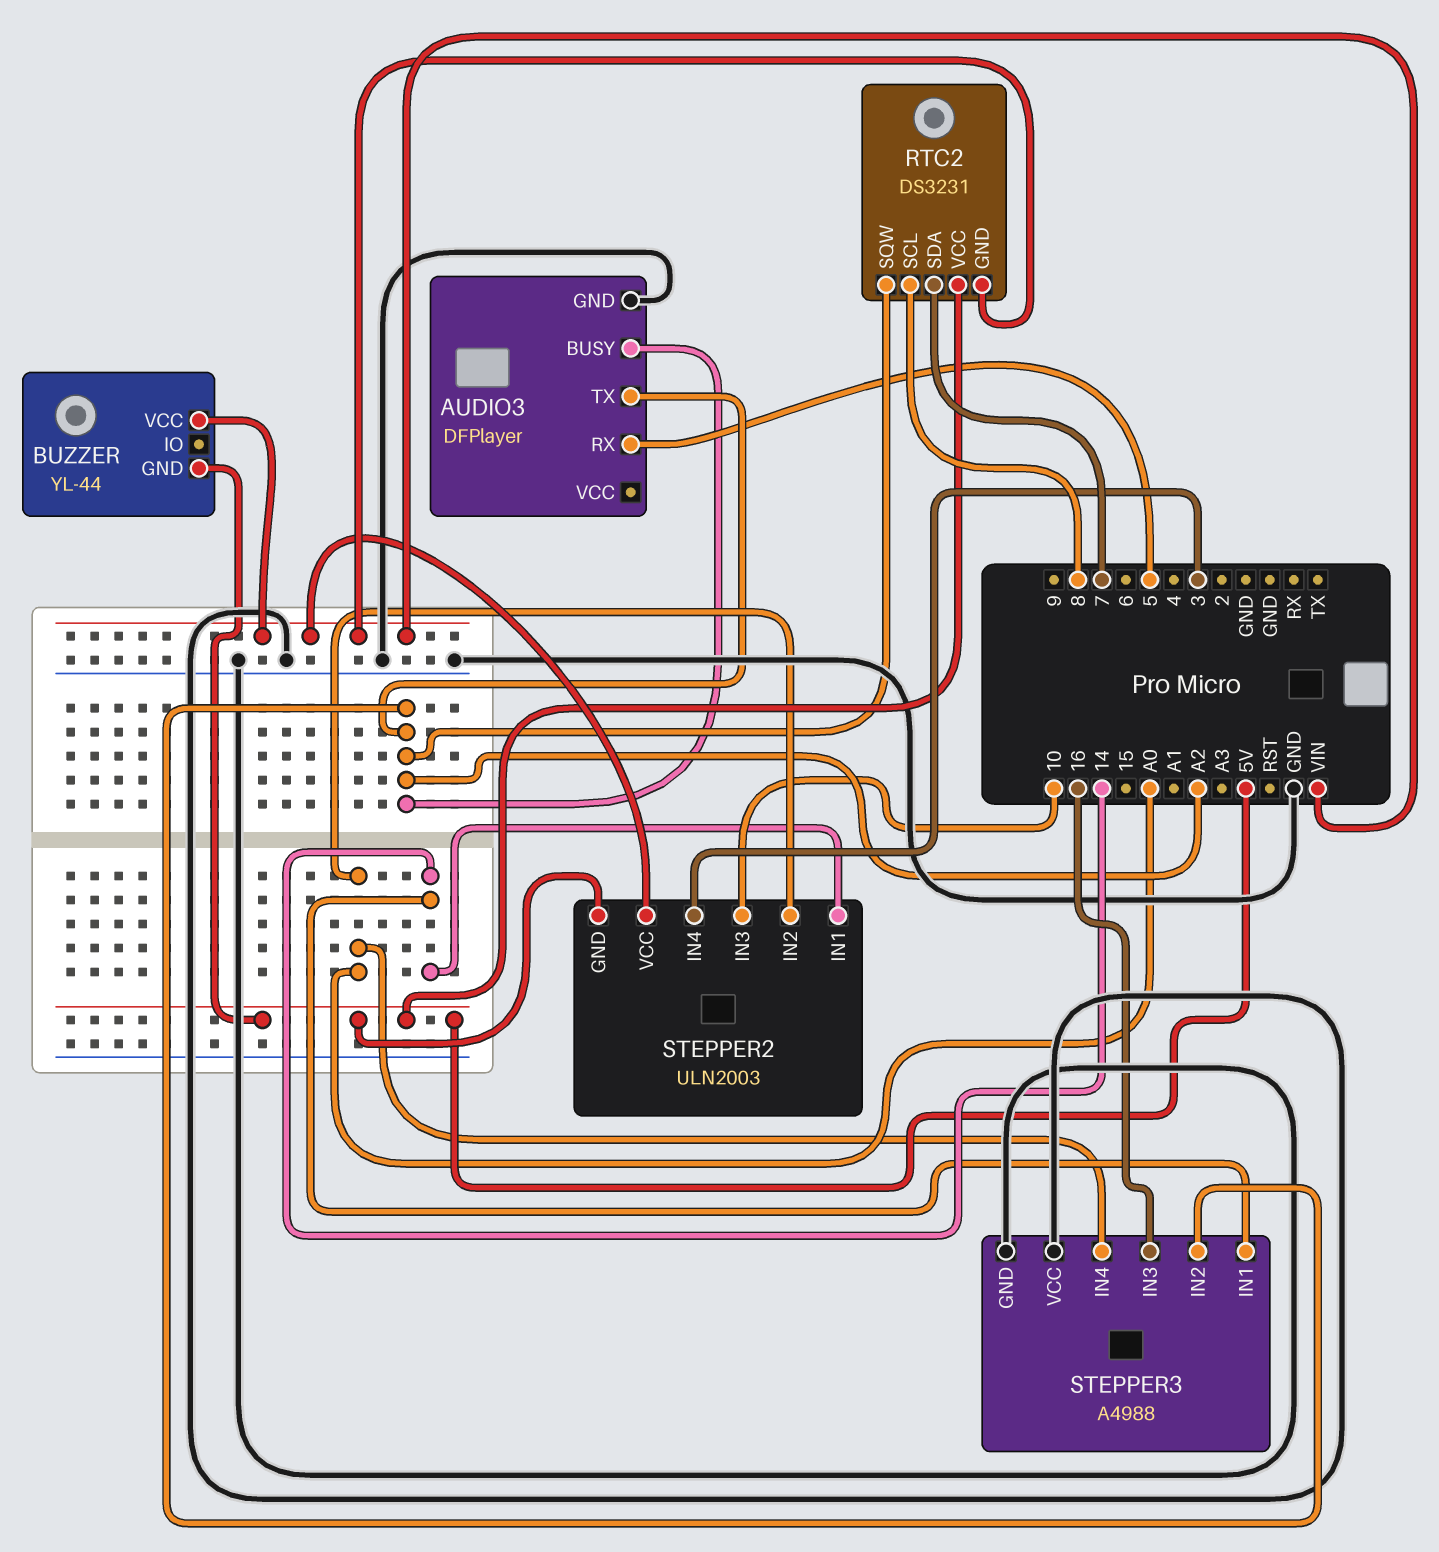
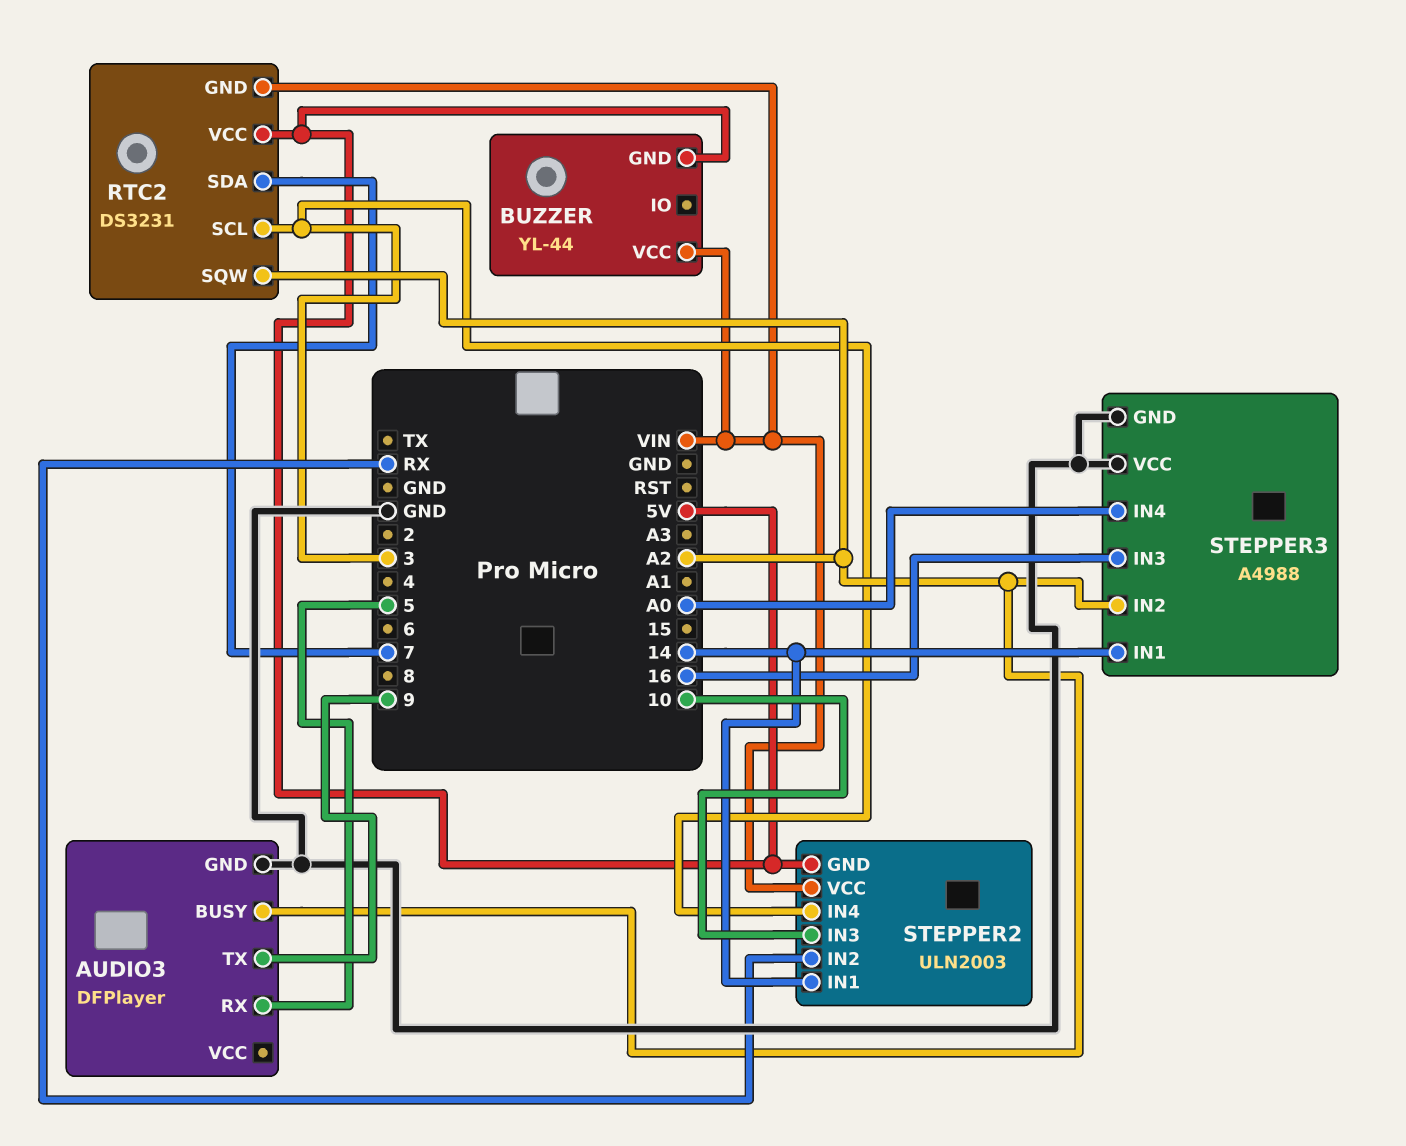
AUDIO3 pin TX: A2 -> 9
RTC2 pin SCL: 8 -> 3
STEPPER2 pin IN2: A0 -> RX

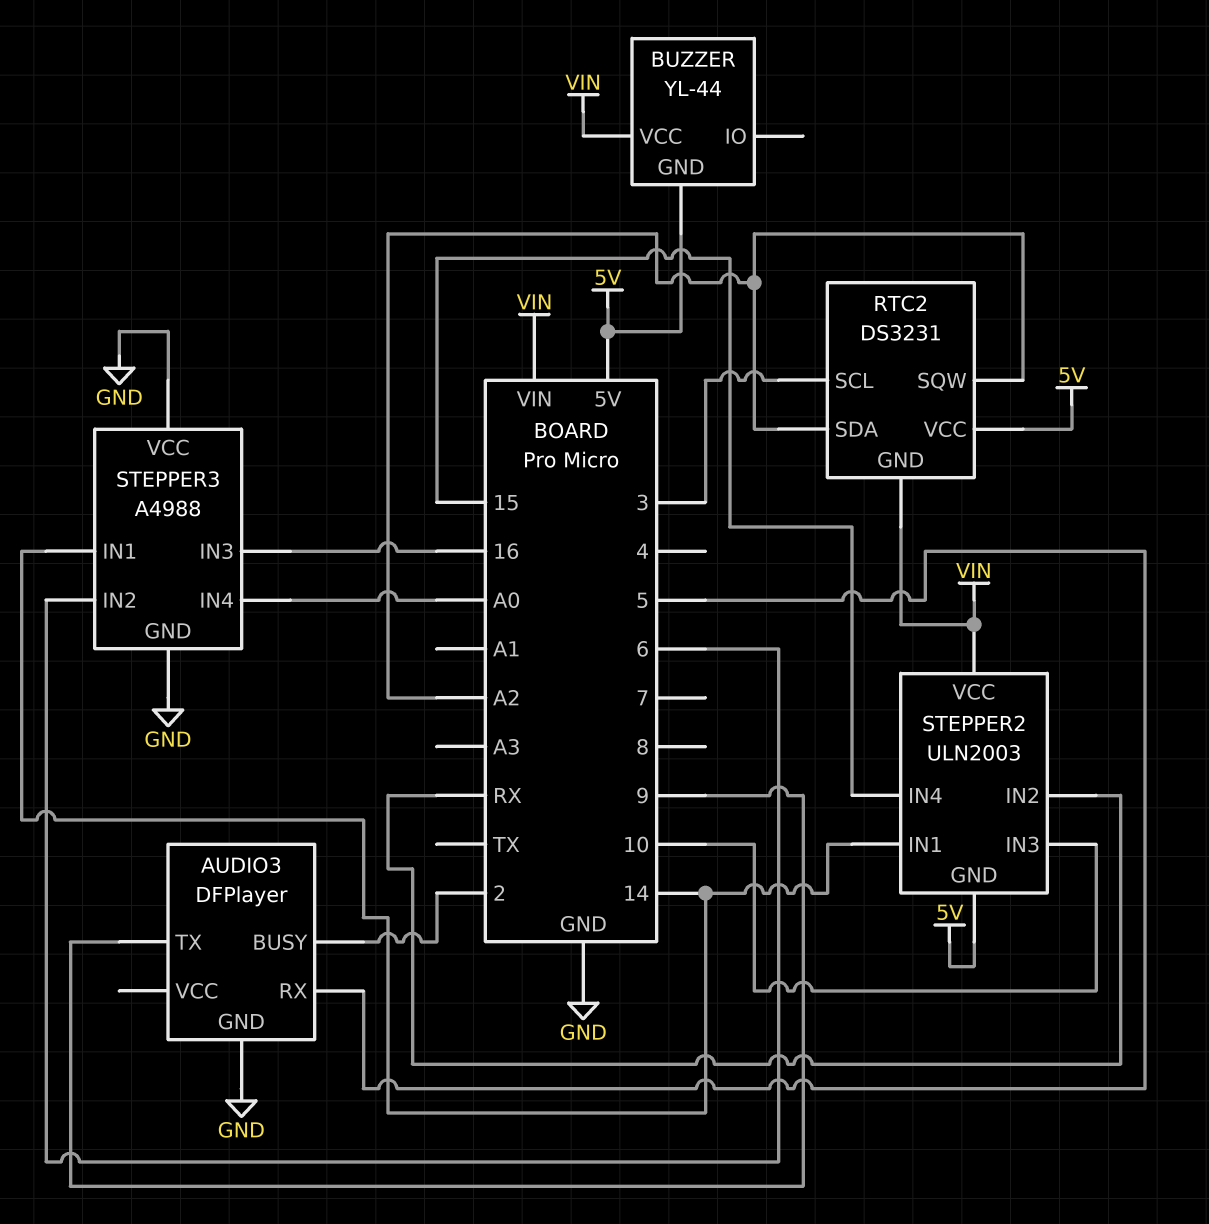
AUDIO3 pin BUSY: A2 -> 2
RTC2 pin SDA: 7 -> A2
STEPPER2 pin IN4: 3 -> 15
STEPPER3 pin IN2: A2 -> 6

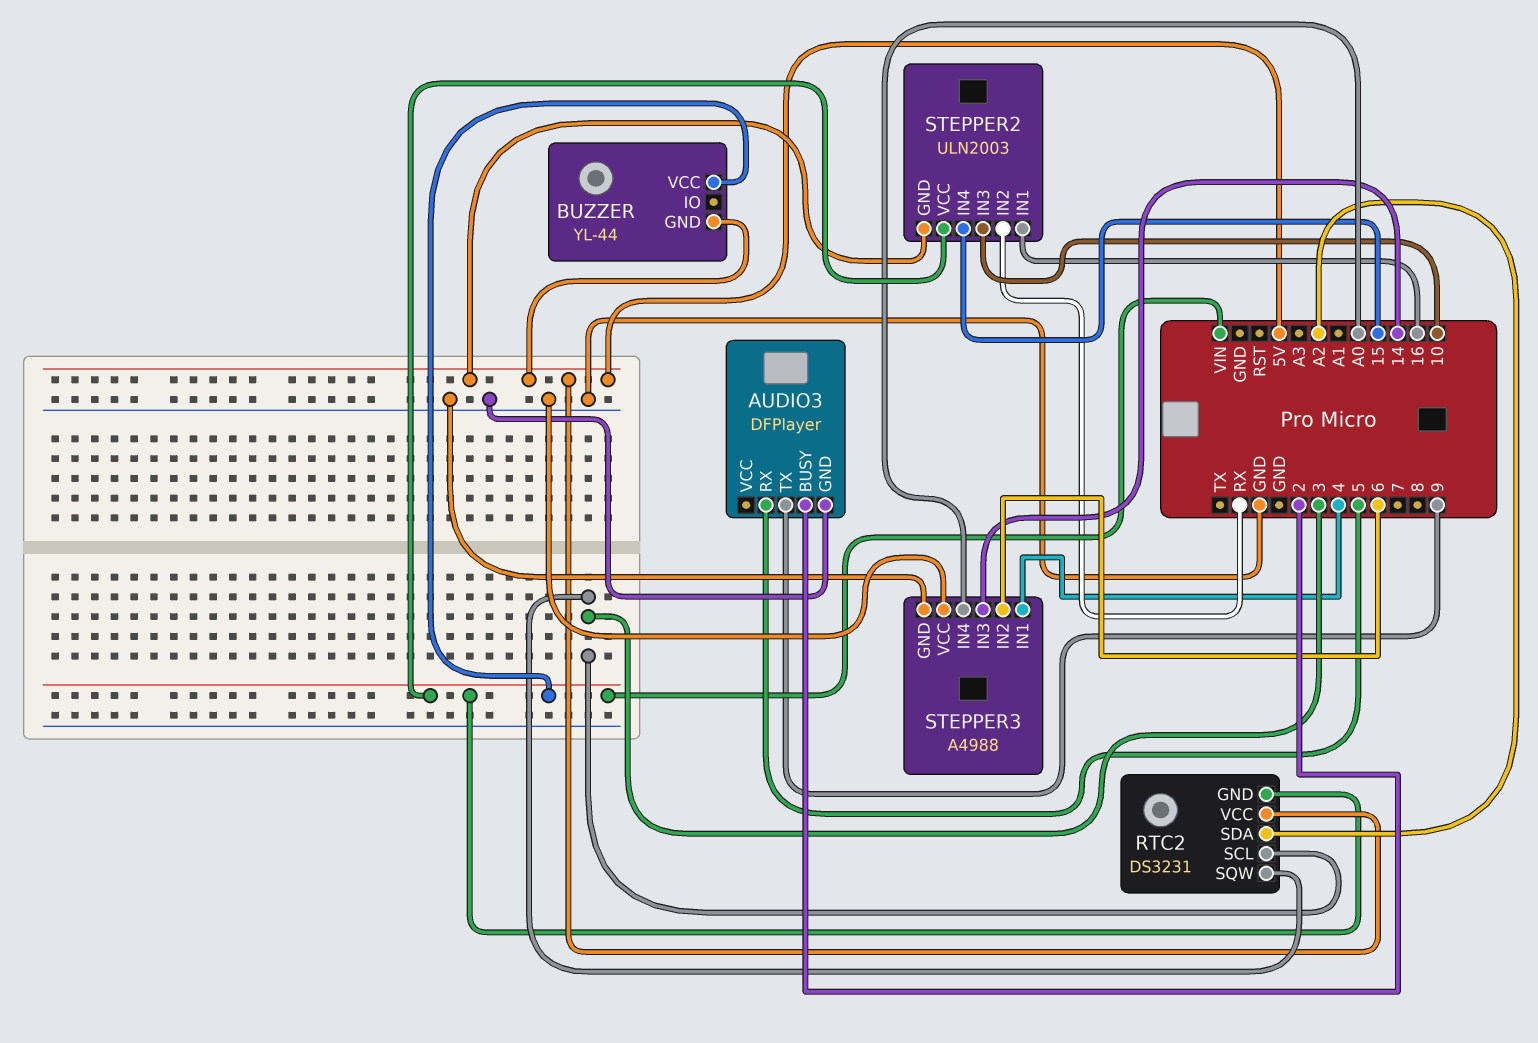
RTC2 pin SQW: A2 -> 3
STEPPER2 pin IN1: 14 -> 16
STEPPER3 pin IN1: 14 -> 4
STEPPER3 pin IN3: 16 -> 14

